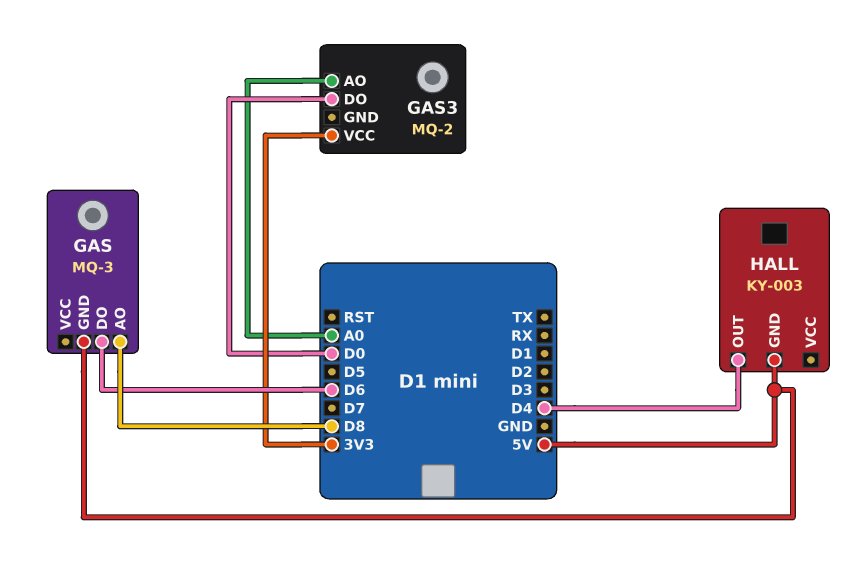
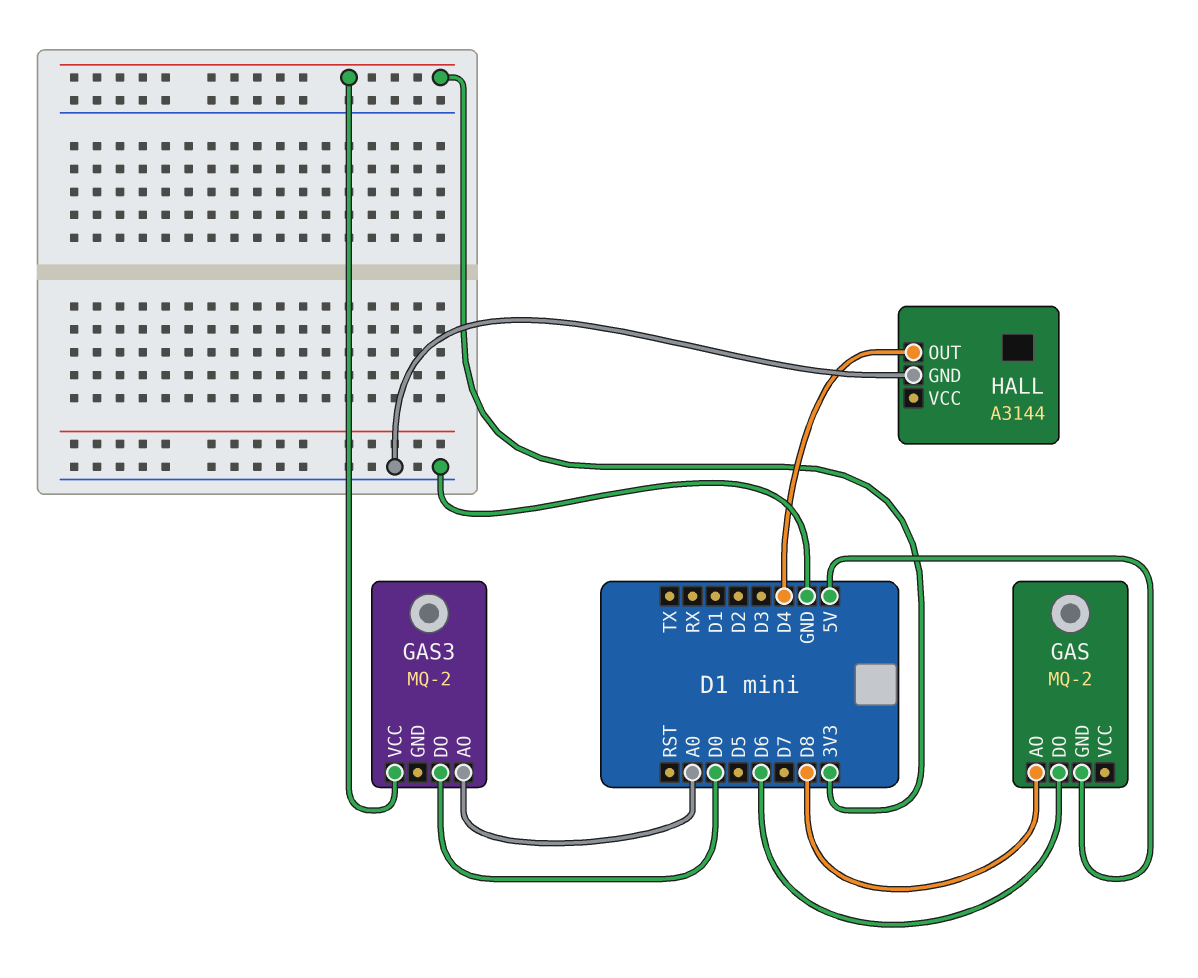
GAS: MQ-3 -> MQ-2
HALL: KY-003 -> A3144
HALL pin GND: 5V -> GND

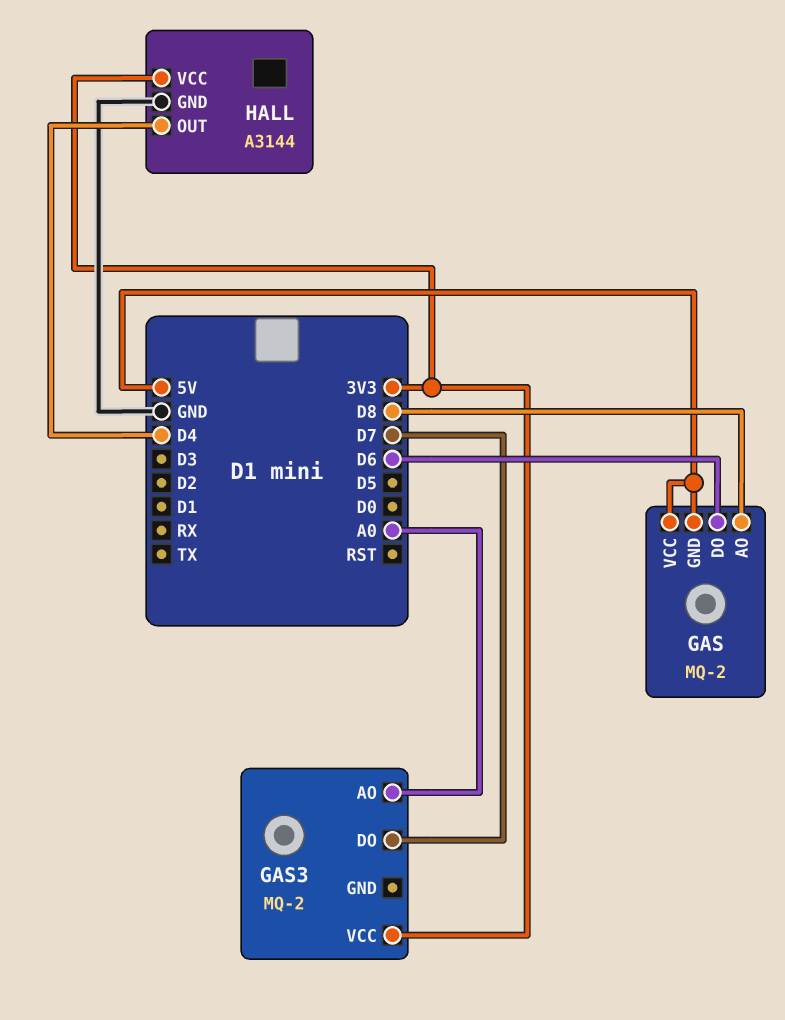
GAS pin VCC: none -> 5V
GAS3 pin DO: D0 -> D7
HALL pin VCC: none -> 3V3

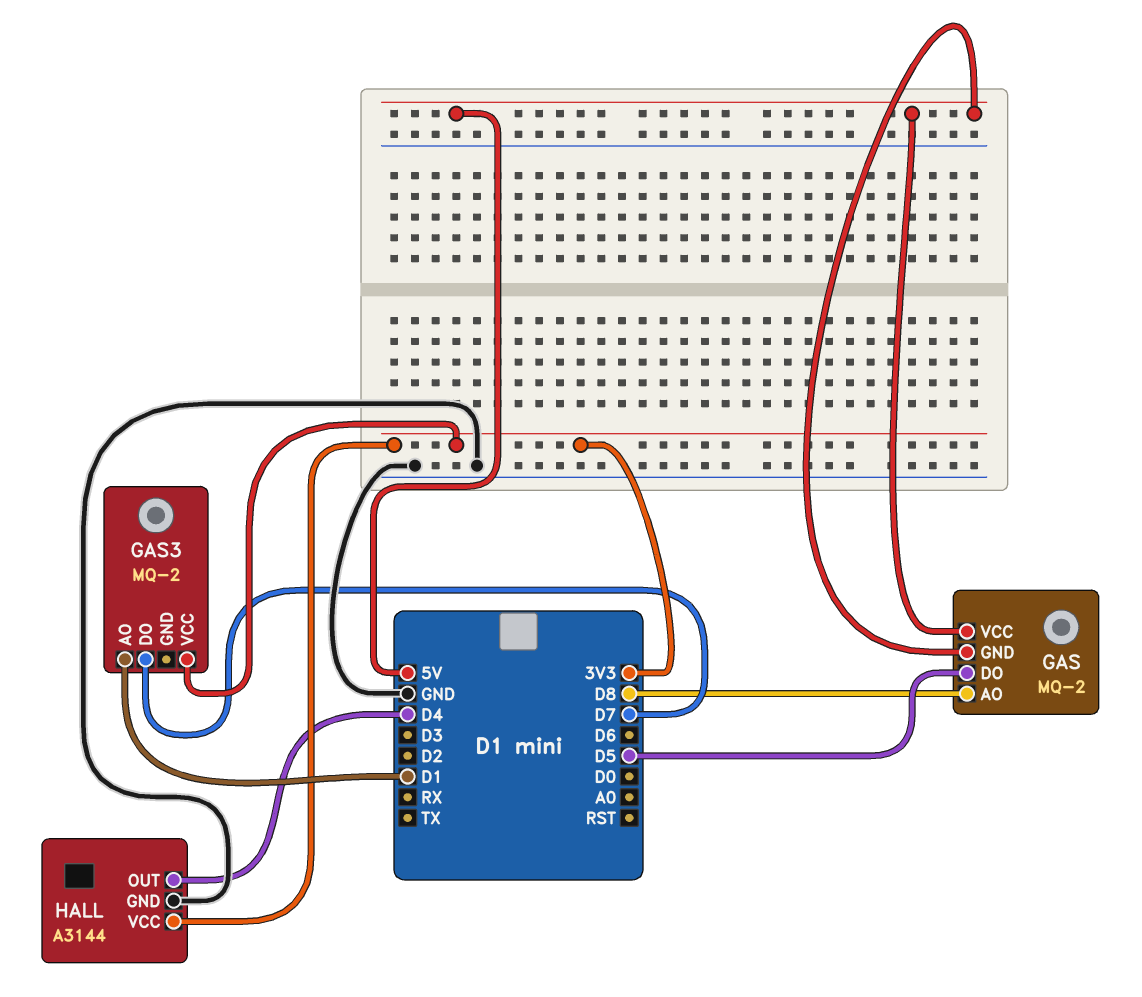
GAS pin DO: D6 -> D5
GAS3 pin AO: A0 -> D1

